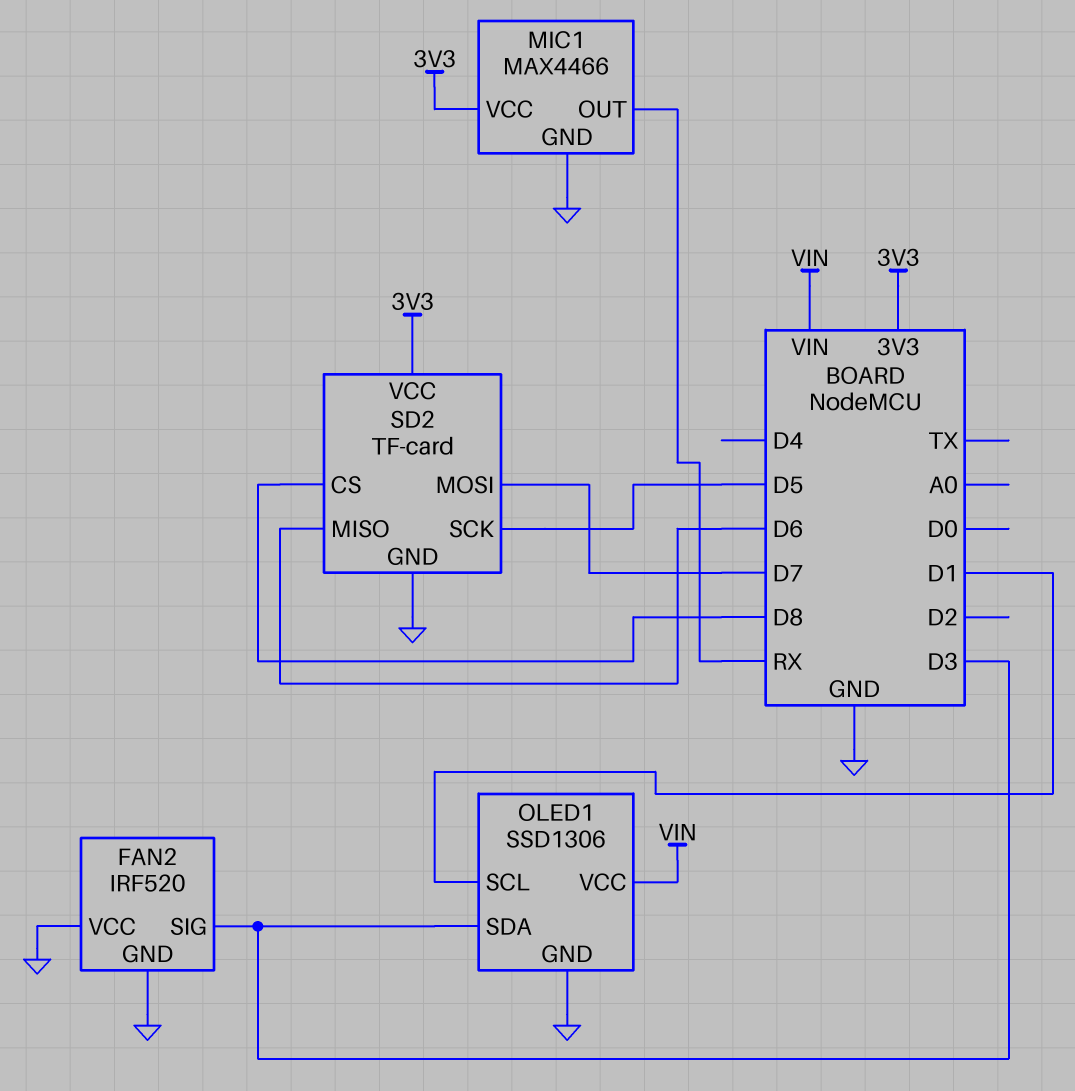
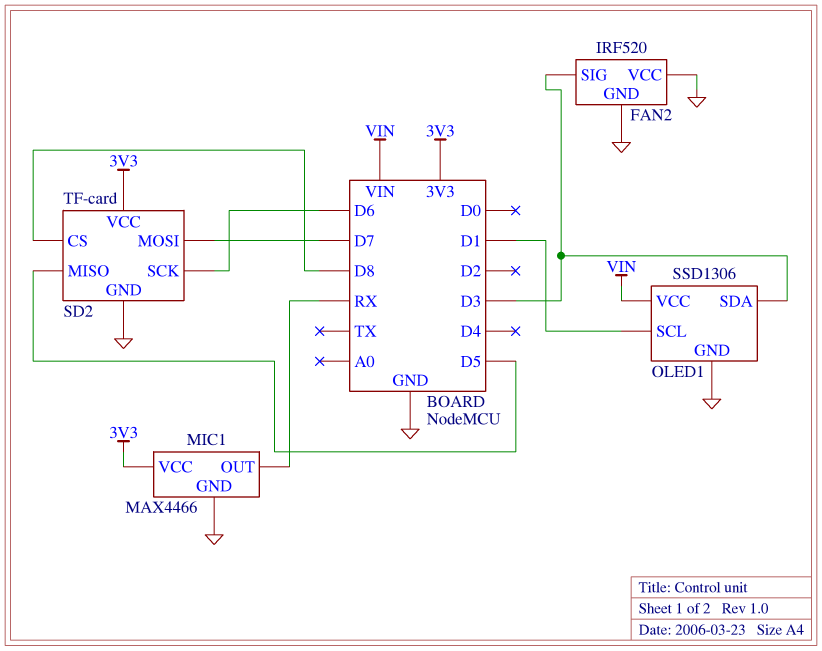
SD2 pin MISO: D6 -> D5
SD2 pin SCK: D5 -> D6

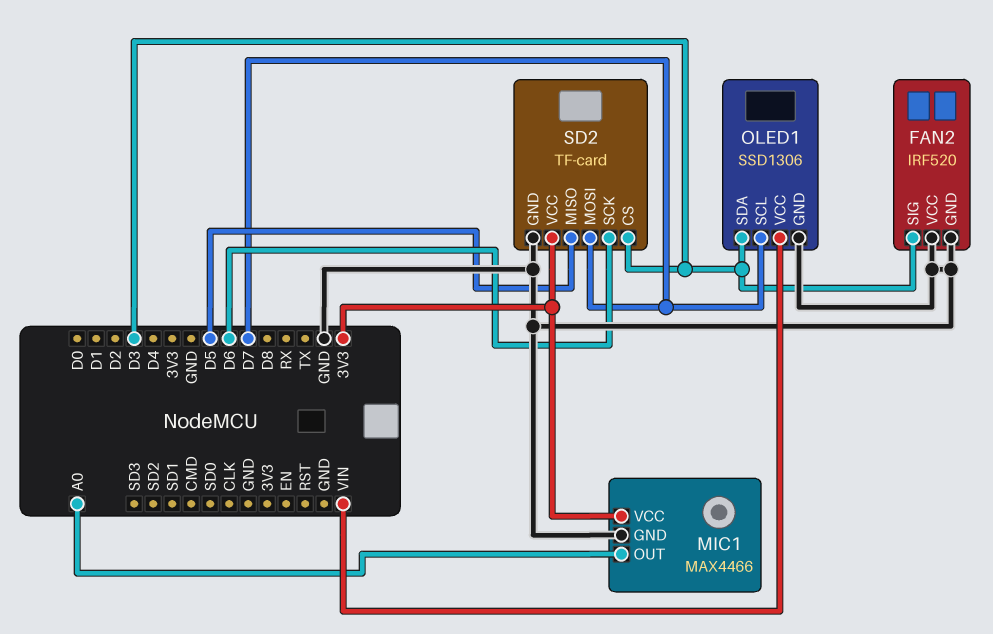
MIC1 pin OUT: RX -> A0
OLED1 pin SCL: D1 -> D7
SD2 pin CS: D8 -> D3

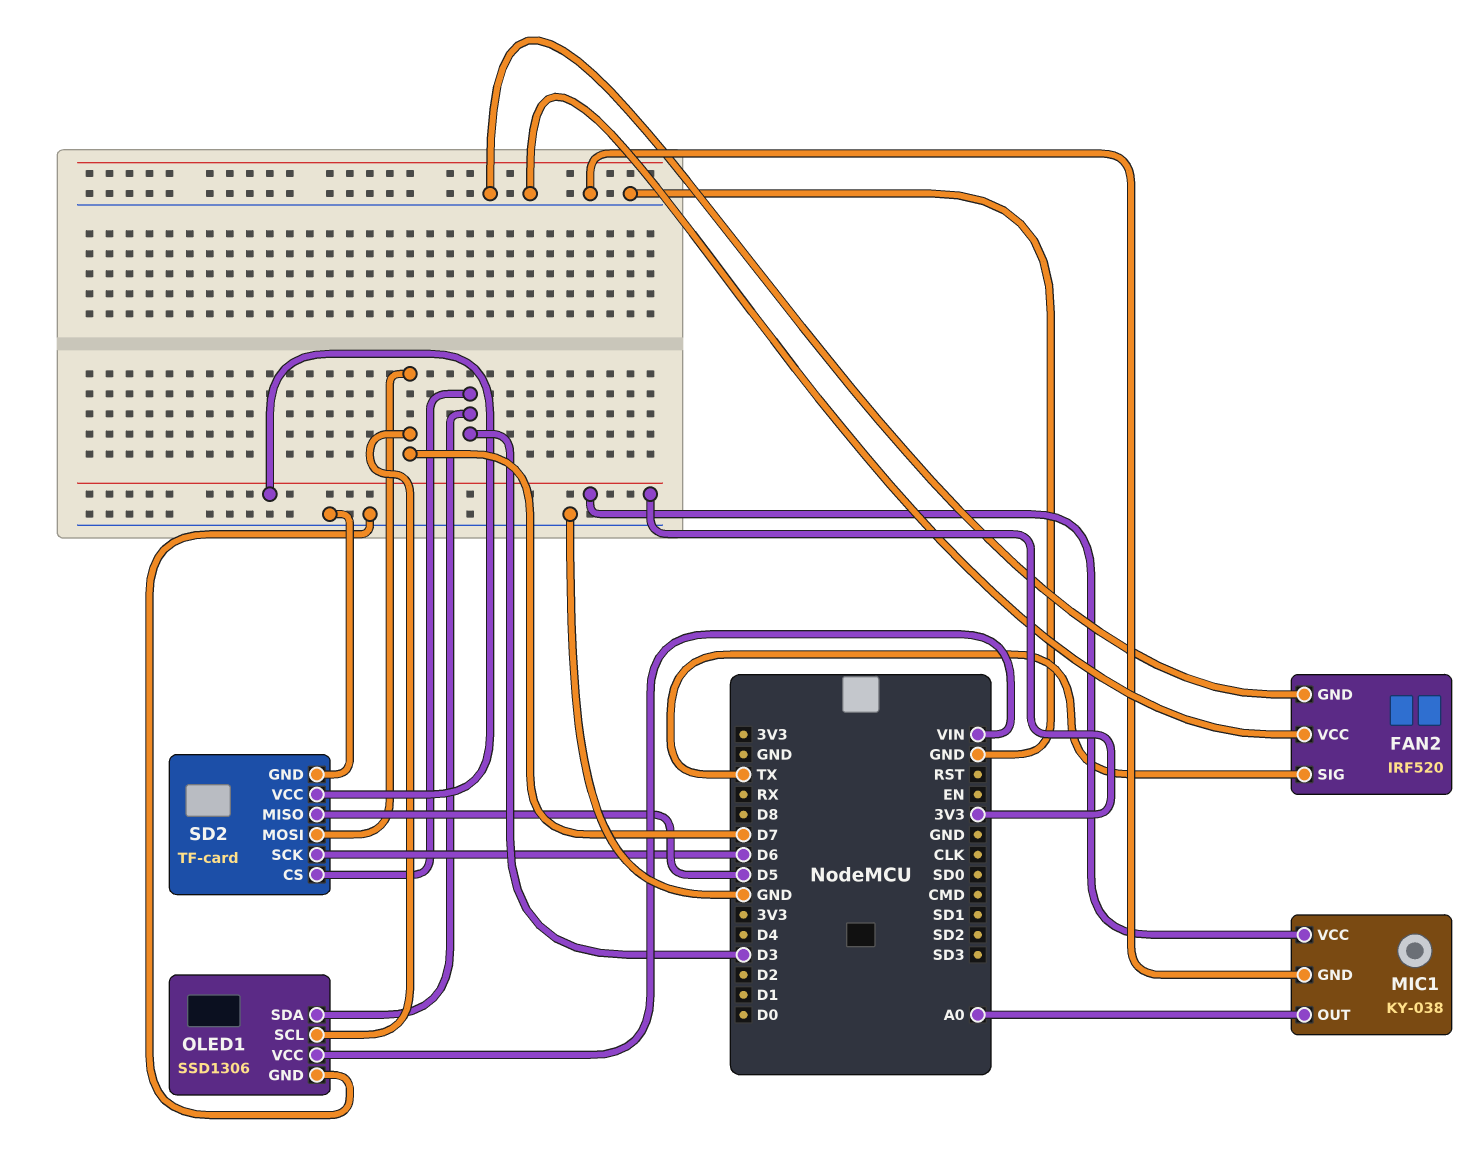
FAN2 pin SIG: D3 -> TX
MIC1: MAX4466 -> KY-038

